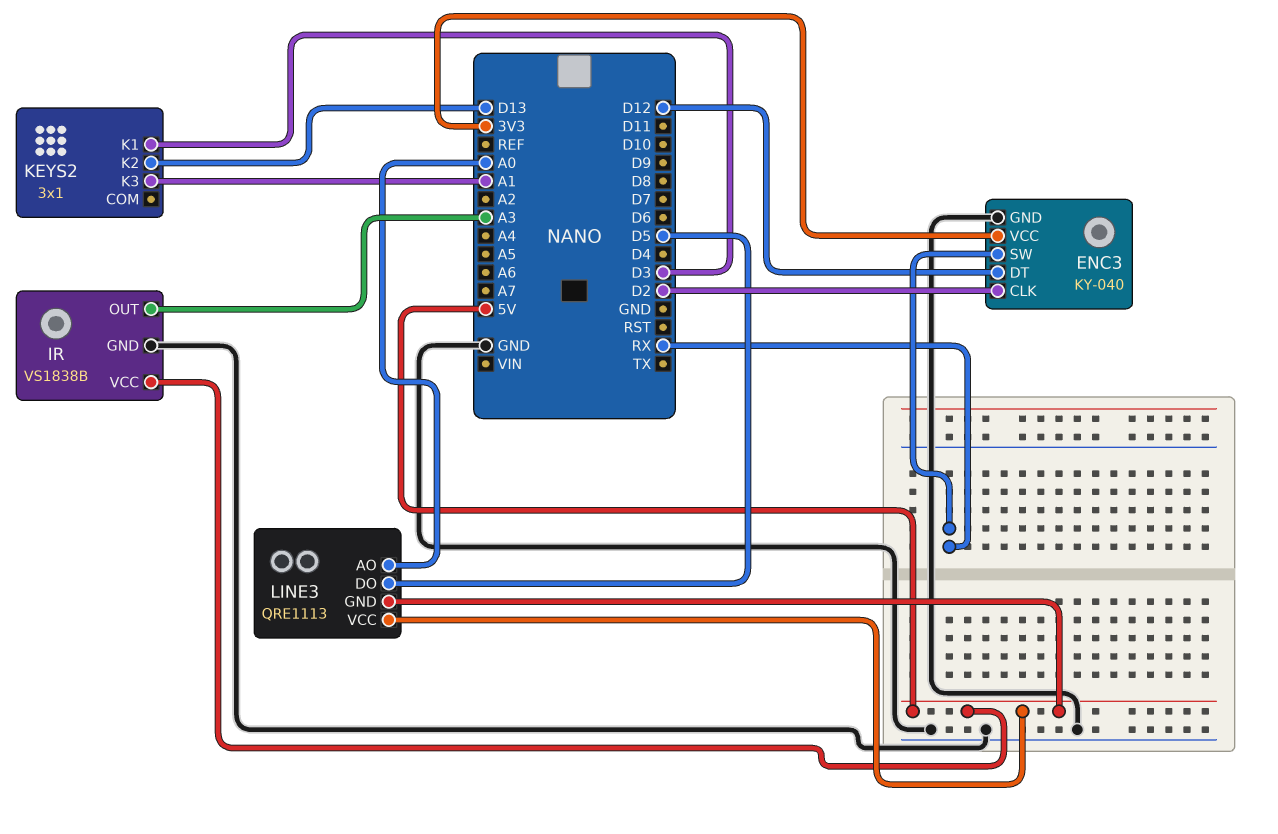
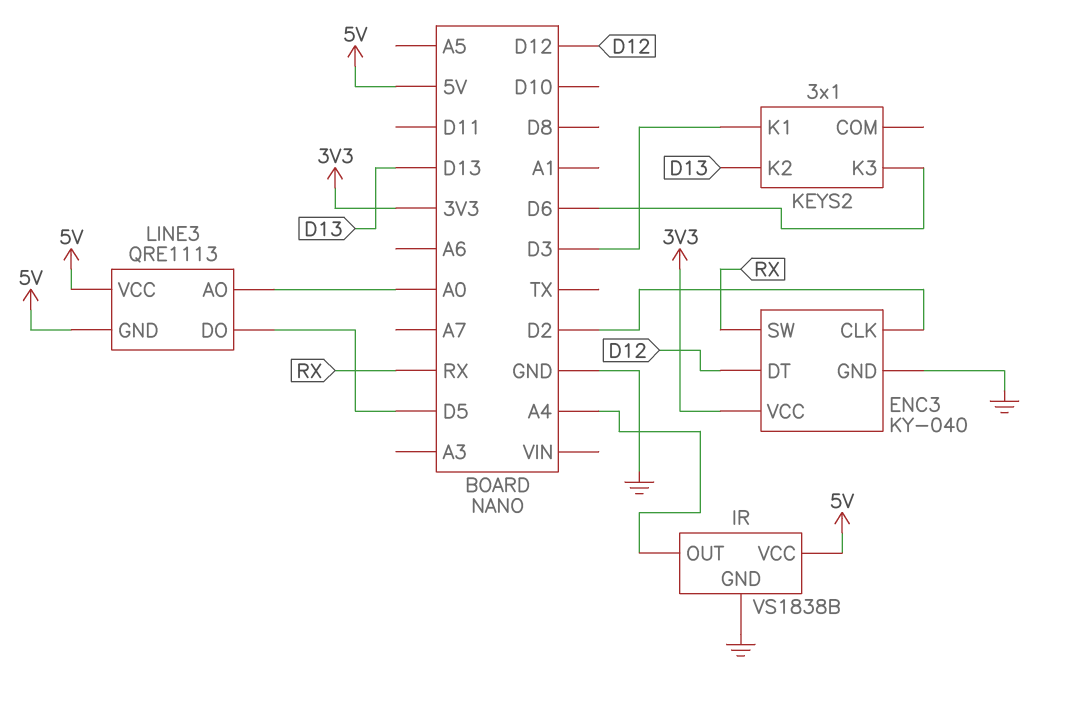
IR pin OUT: A3 -> A4
KEYS2 pin K3: A1 -> D6

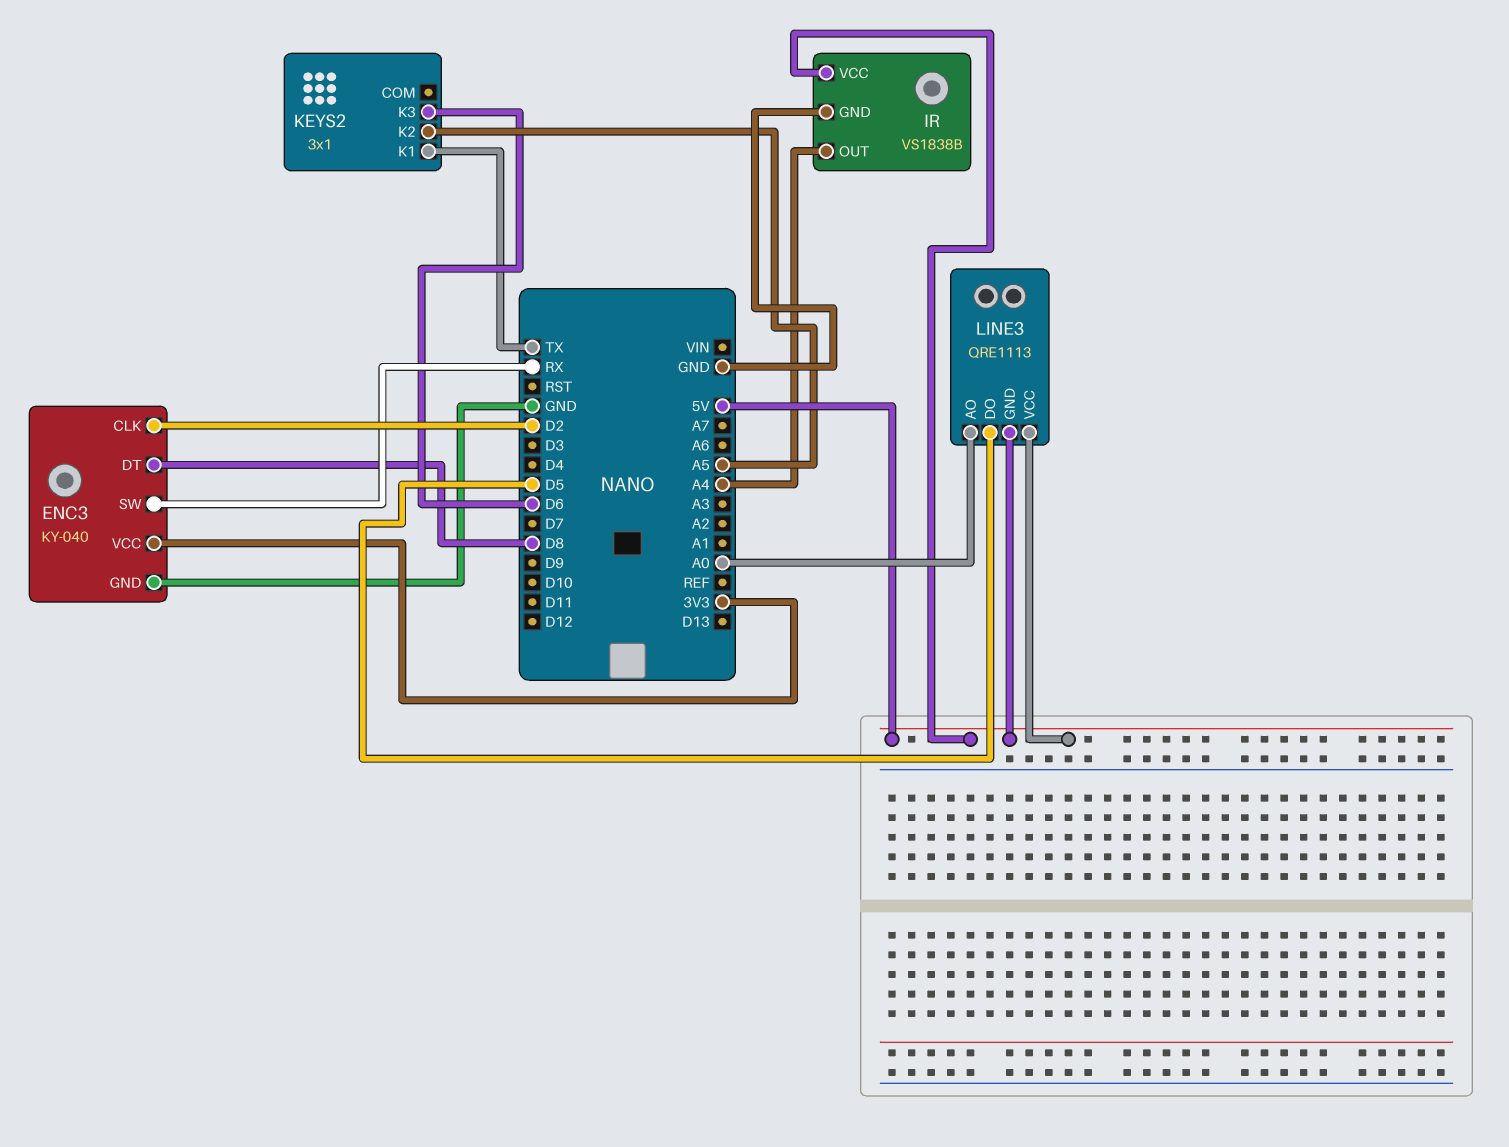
ENC3 pin DT: D12 -> D8
KEYS2 pin K1: D3 -> TX
KEYS2 pin K2: D13 -> A5

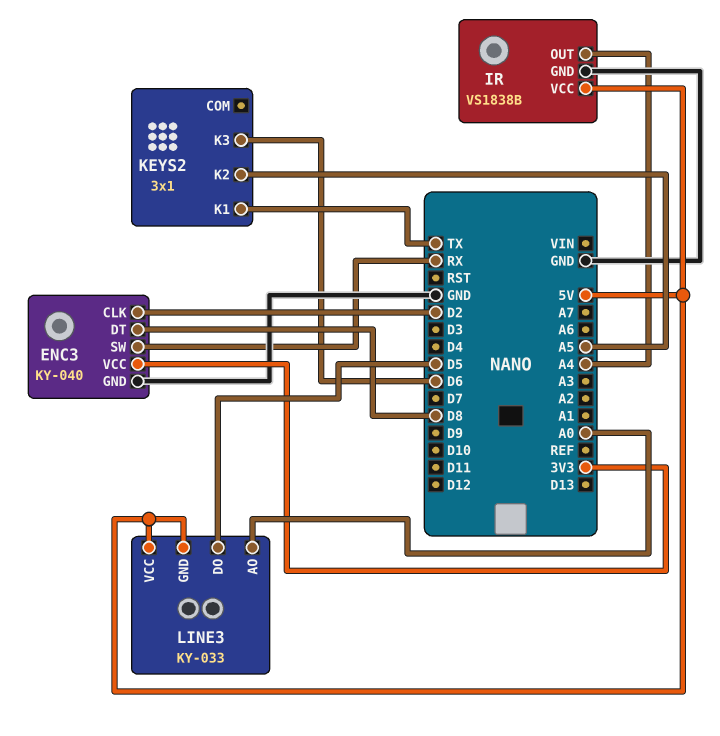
LINE3: QRE1113 -> KY-033

